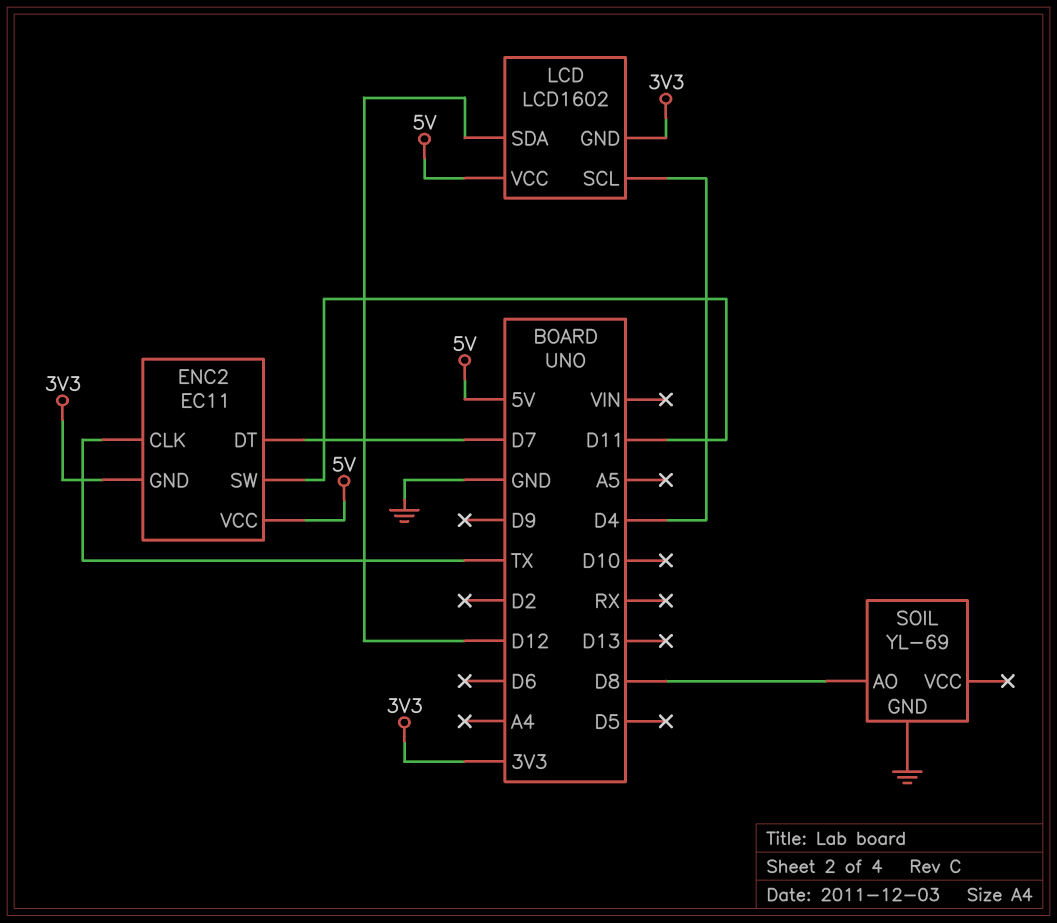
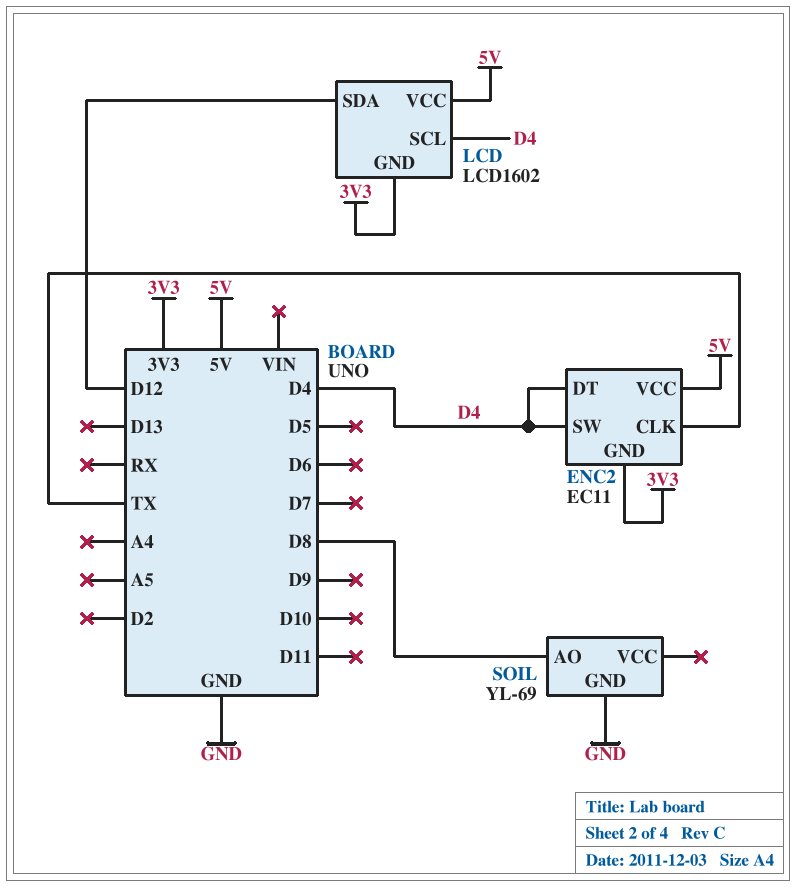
ENC2 pin DT: D7 -> D4
ENC2 pin SW: D11 -> D4

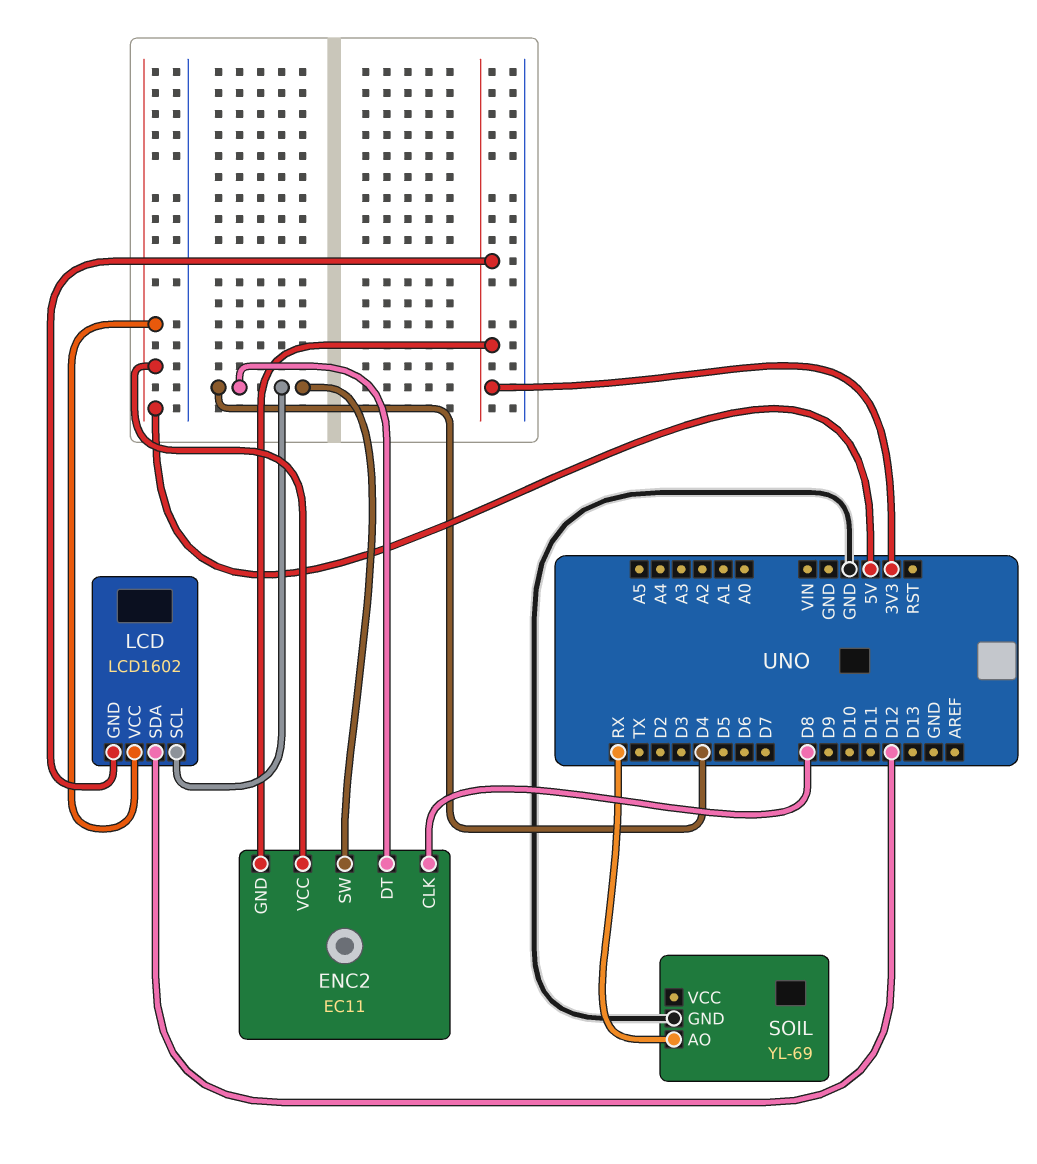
ENC2 pin CLK: TX -> D8
SOIL pin AO: D8 -> RX

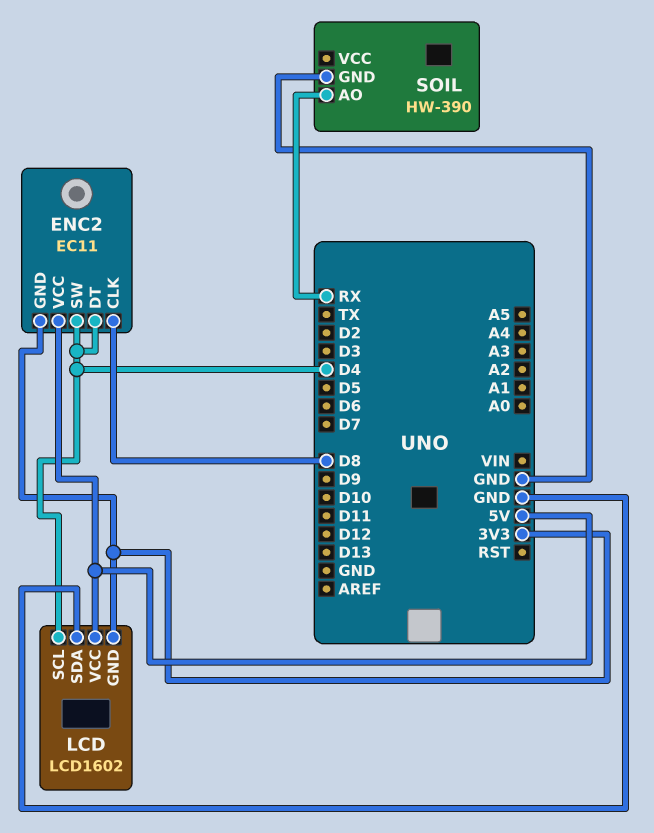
LCD pin SDA: D12 -> GND
SOIL: YL-69 -> HW-390

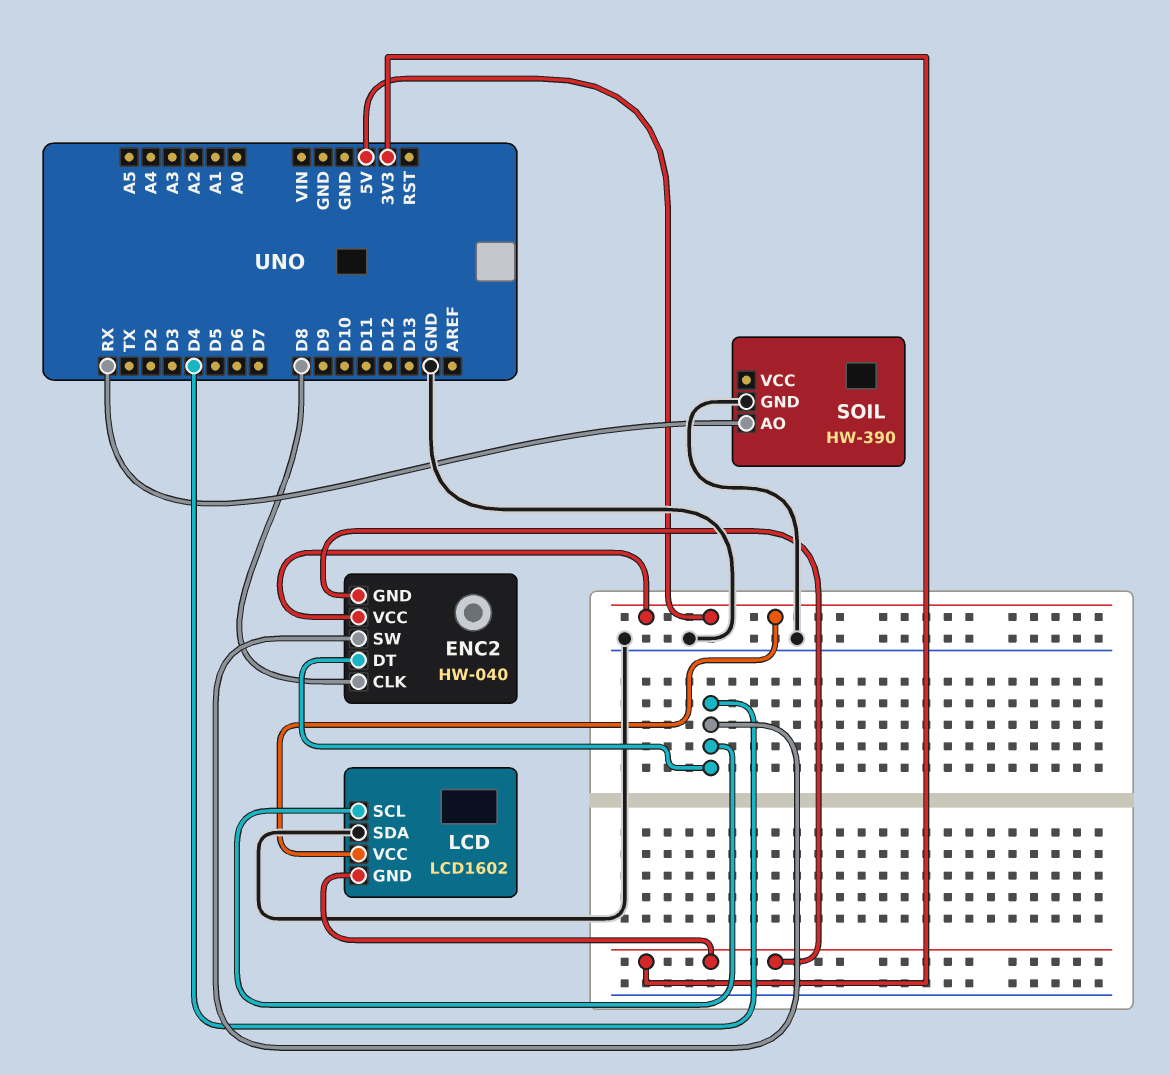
ENC2: EC11 -> HW-040

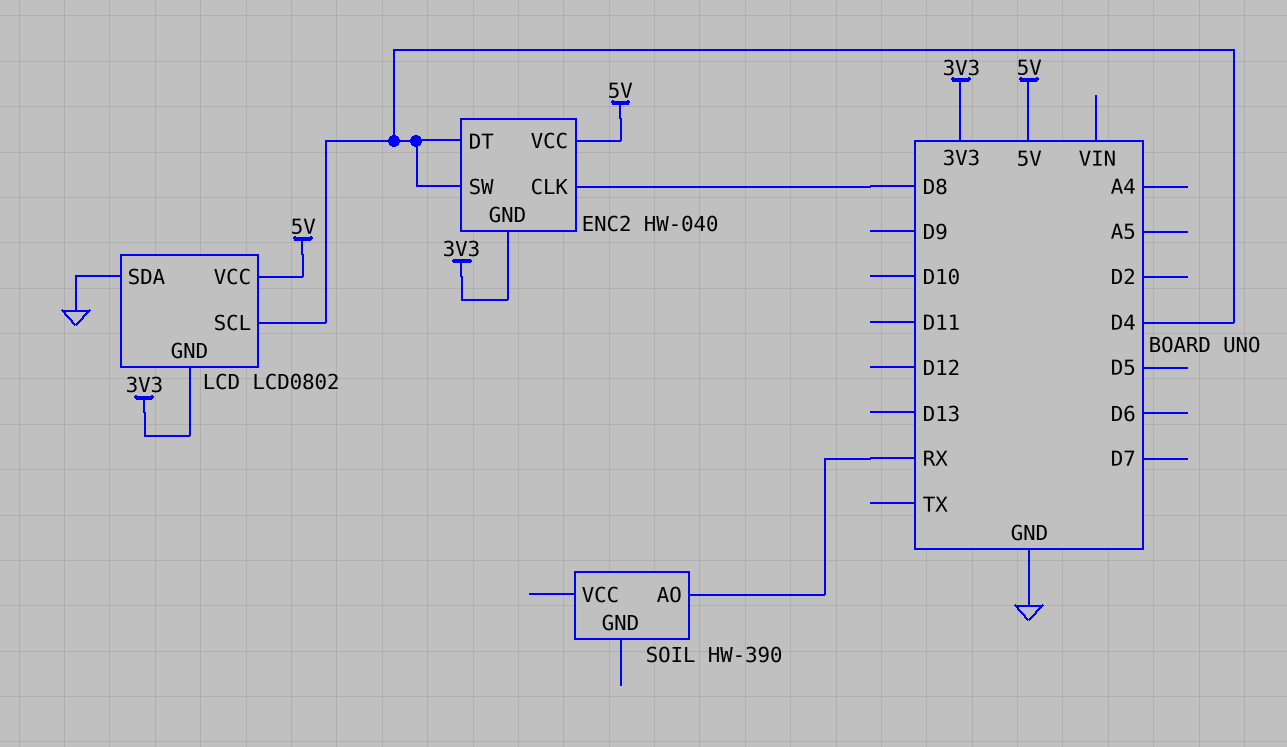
LCD: LCD1602 -> LCD0802
SOIL pin GND: GND -> none

